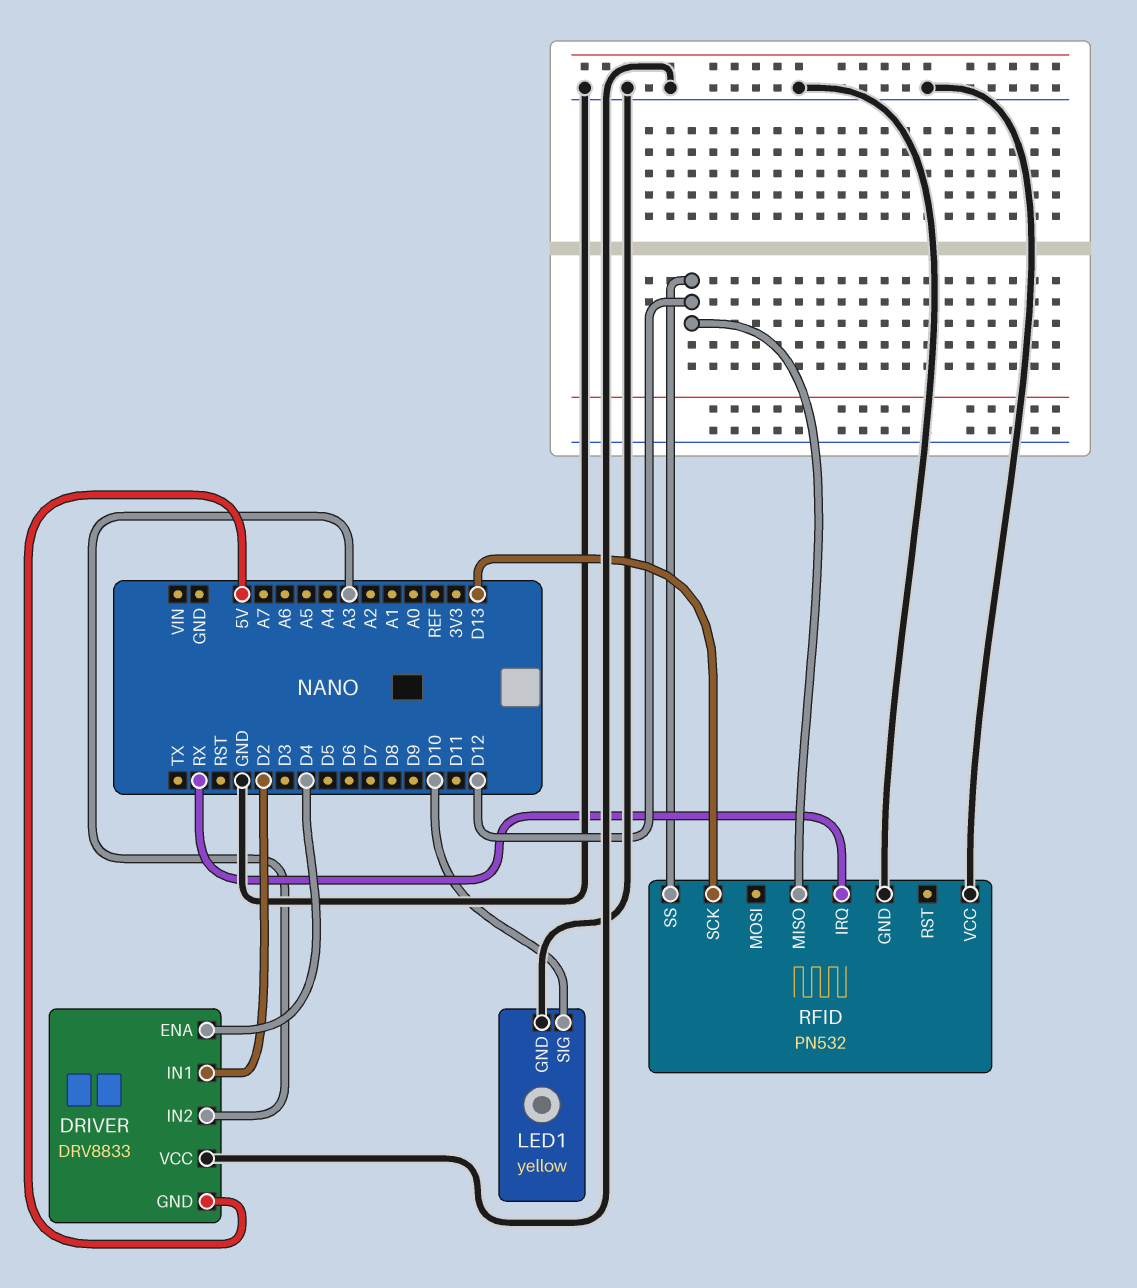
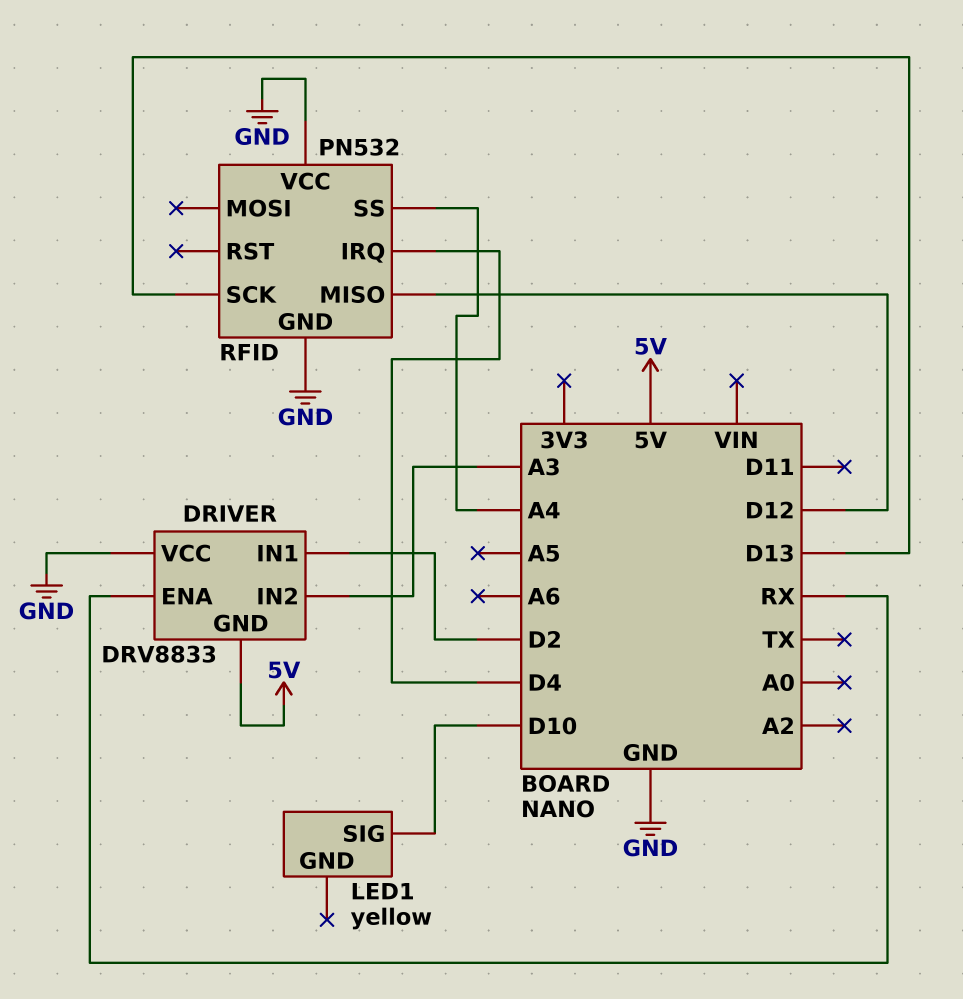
DRIVER pin ENA: D4 -> RX
LED1 pin GND: GND -> none
RFID pin IRQ: RX -> D4
RFID pin SS: D12 -> A4

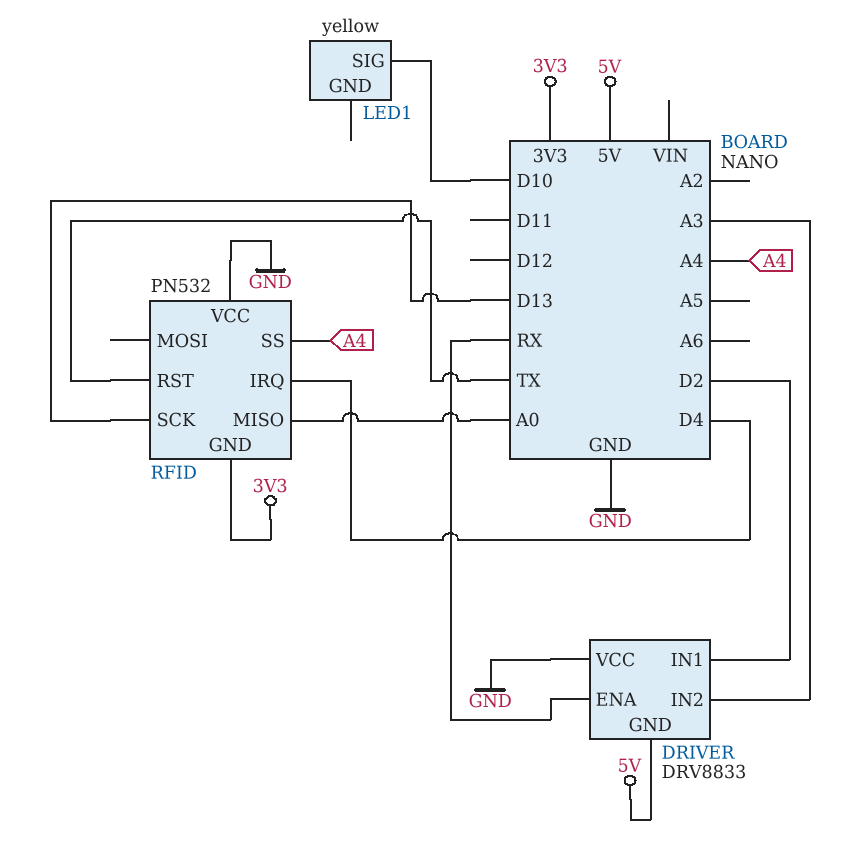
RFID pin GND: GND -> 3V3
RFID pin MISO: D12 -> A0
RFID pin RST: none -> TX

